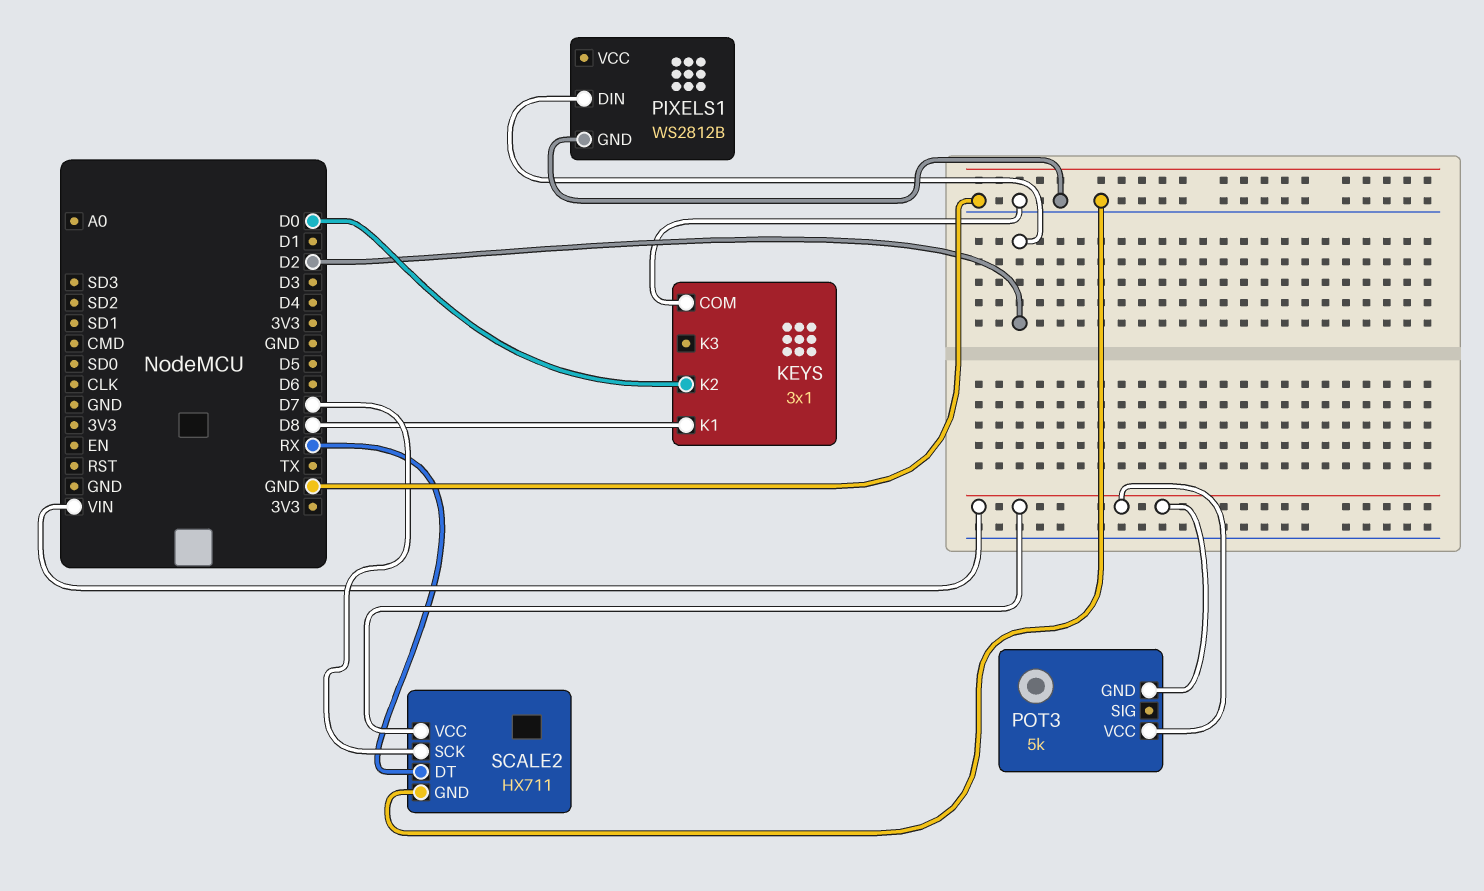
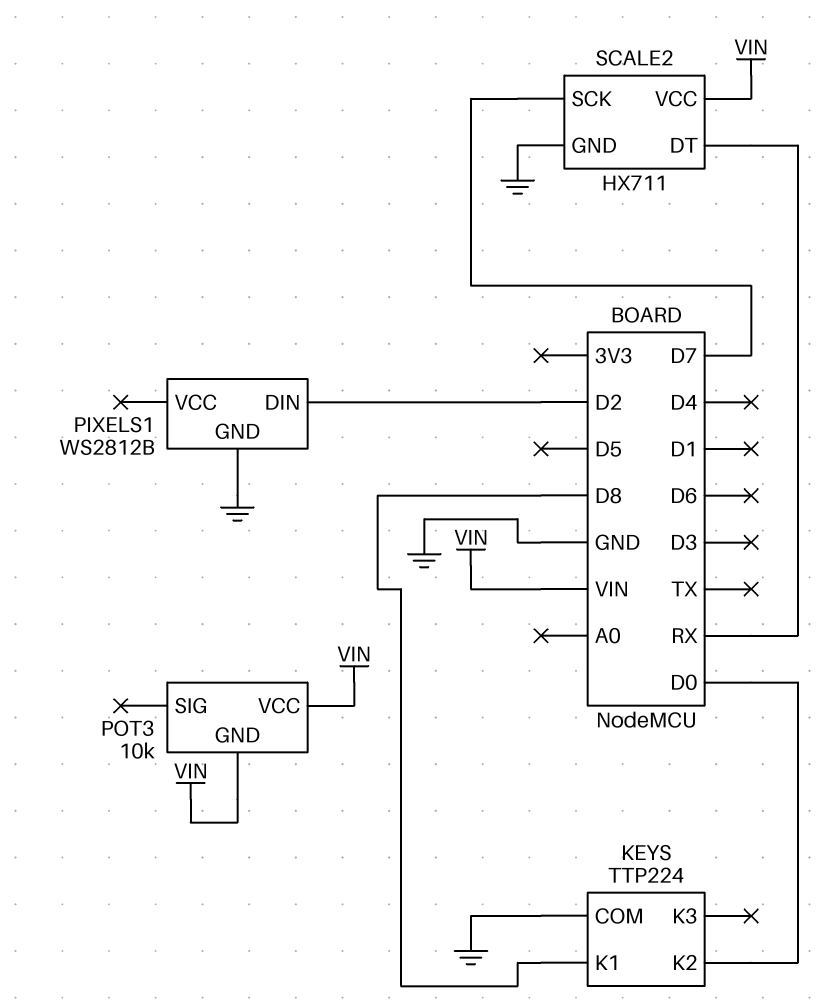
KEYS: 3x1 -> TTP224
POT3: 5k -> 10k

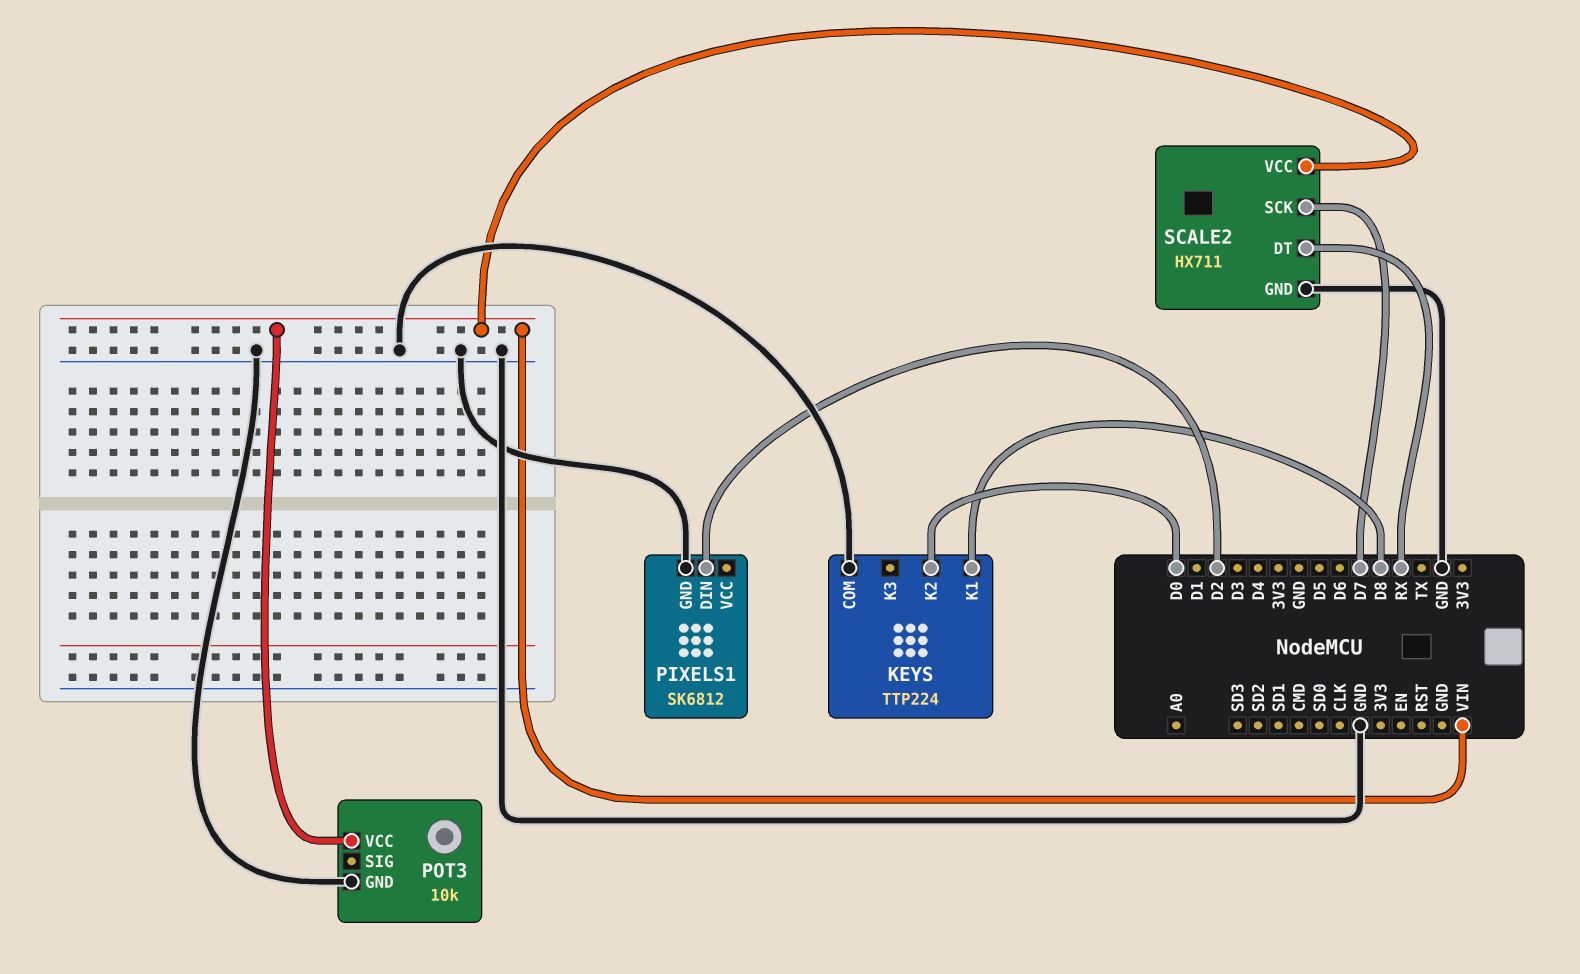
PIXELS1: WS2812B -> SK6812
POT3 pin GND: VIN -> GND

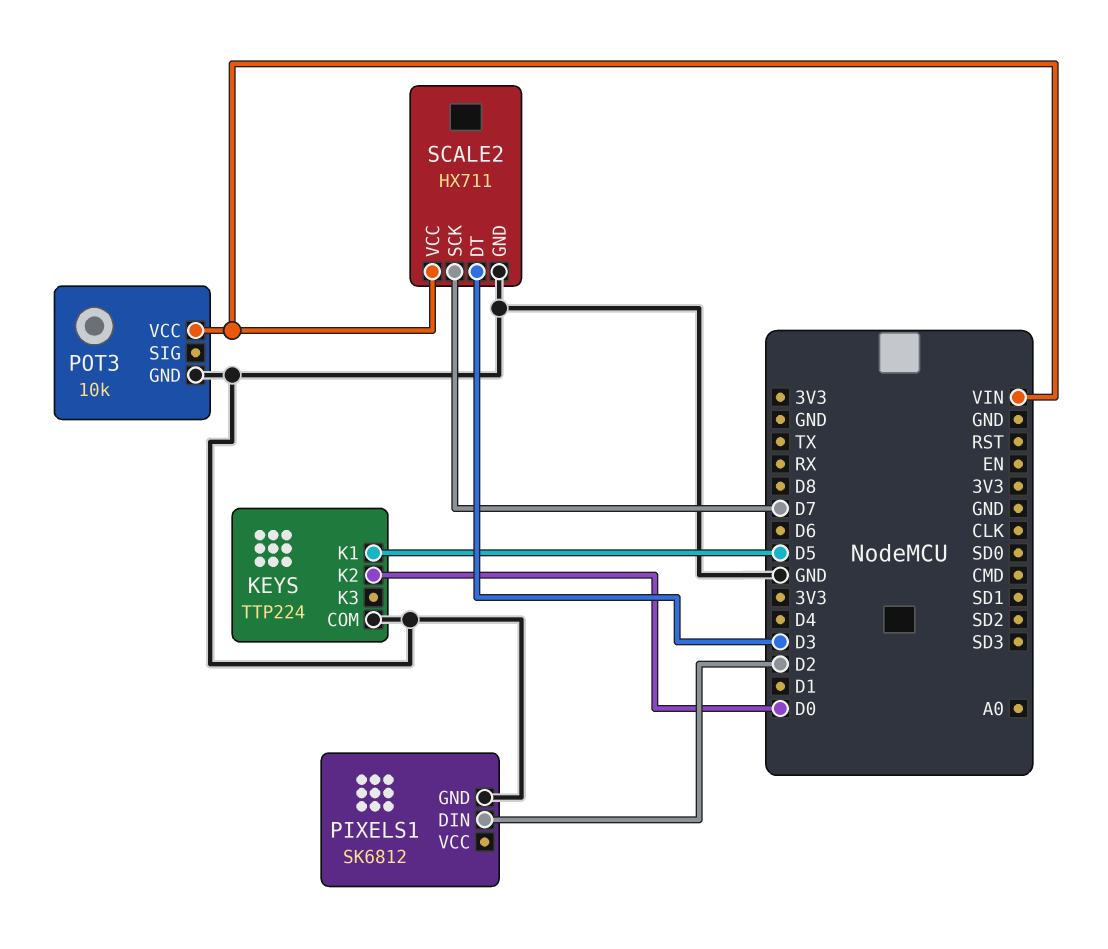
KEYS pin K1: D8 -> D5
SCALE2 pin DT: RX -> D3

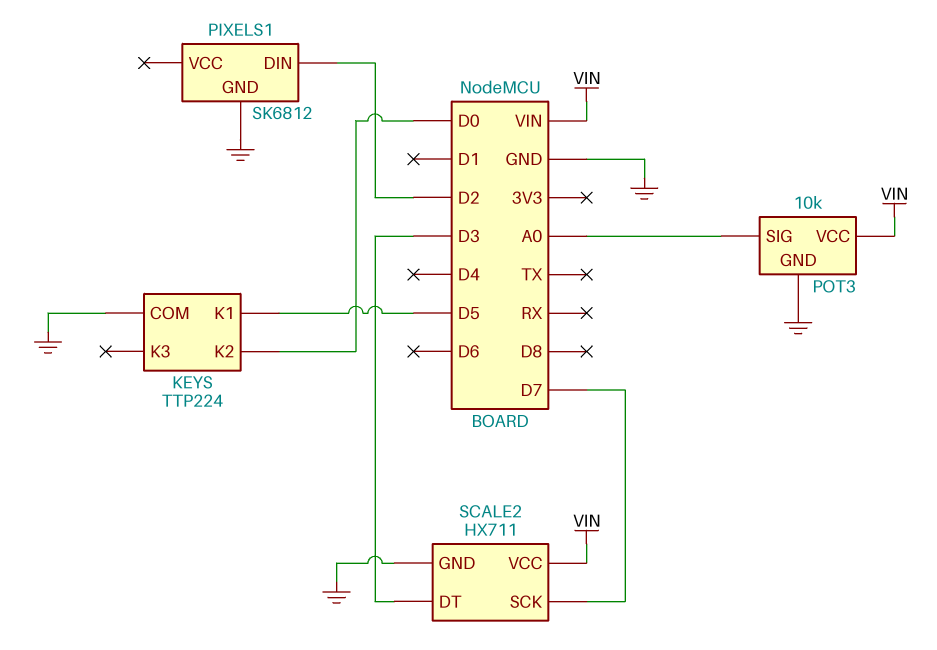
POT3 pin SIG: none -> A0

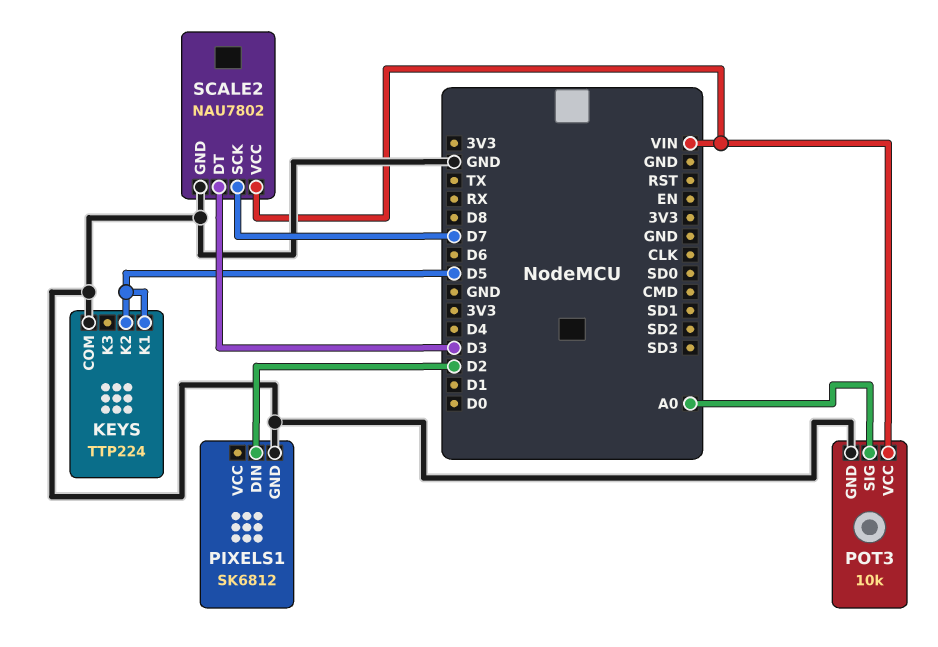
KEYS pin K2: D0 -> D5
SCALE2: HX711 -> NAU7802

